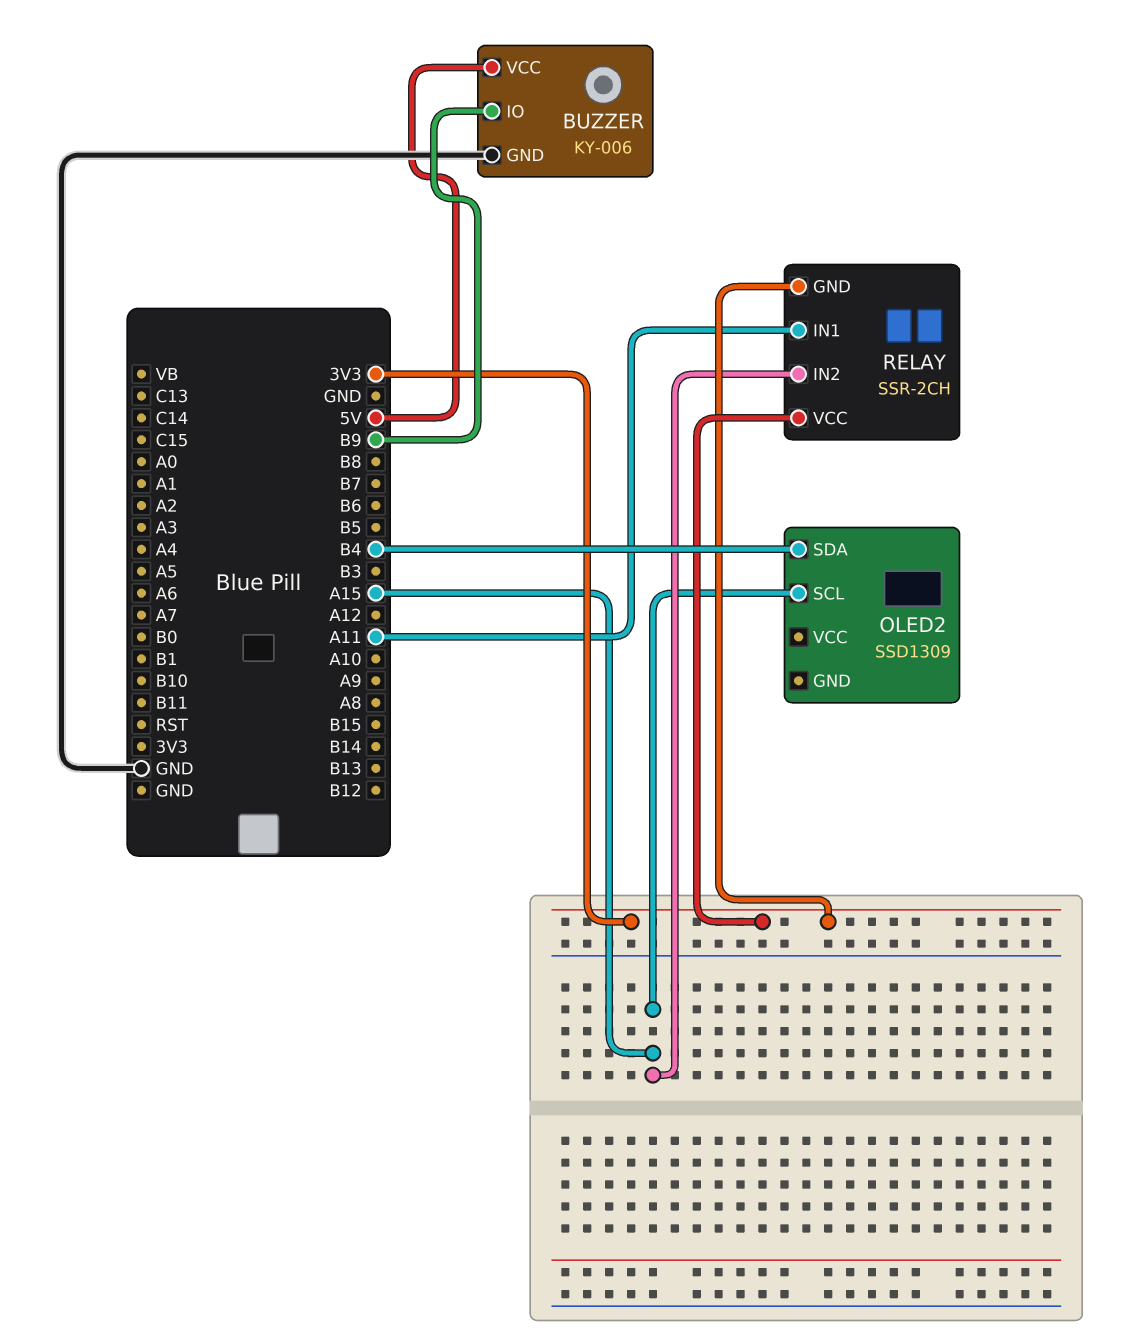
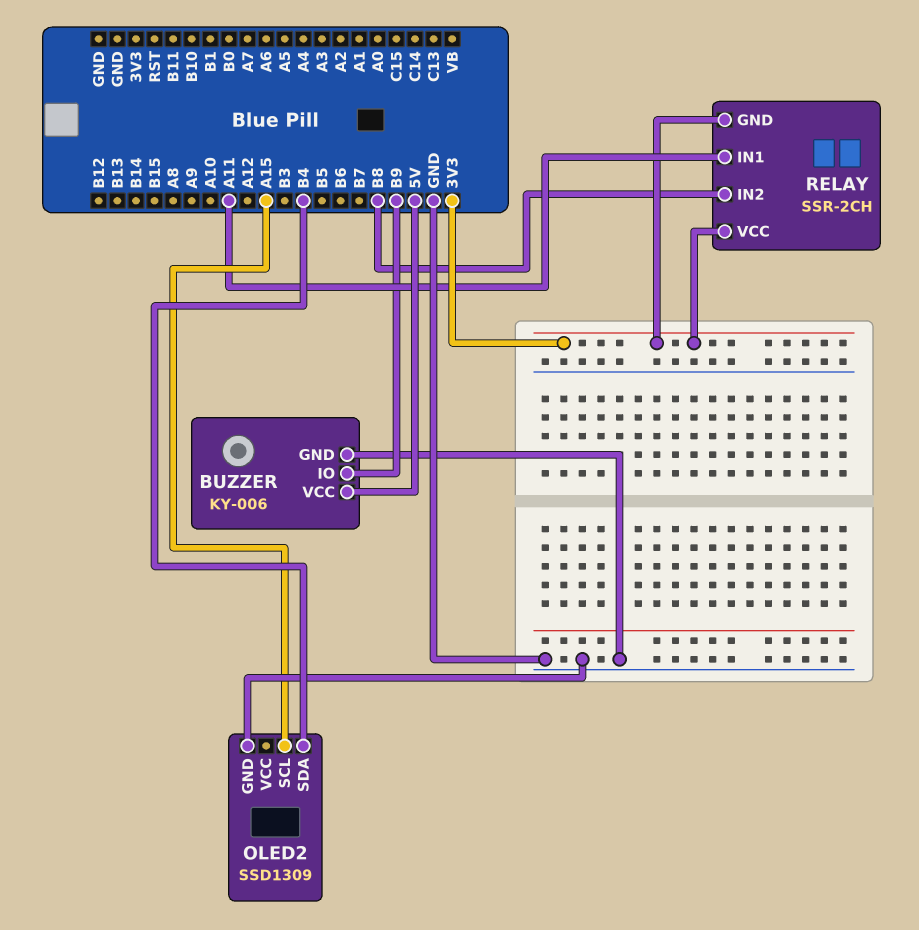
OLED2 pin GND: none -> GND
RELAY pin IN2: A15 -> B8

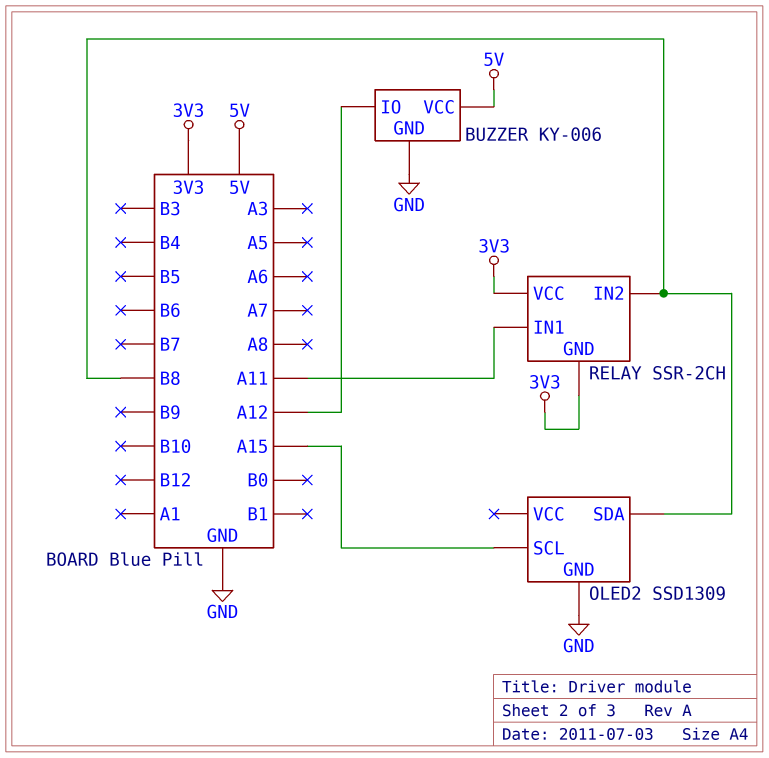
BUZZER pin IO: B9 -> A12
OLED2 pin SDA: B4 -> B8

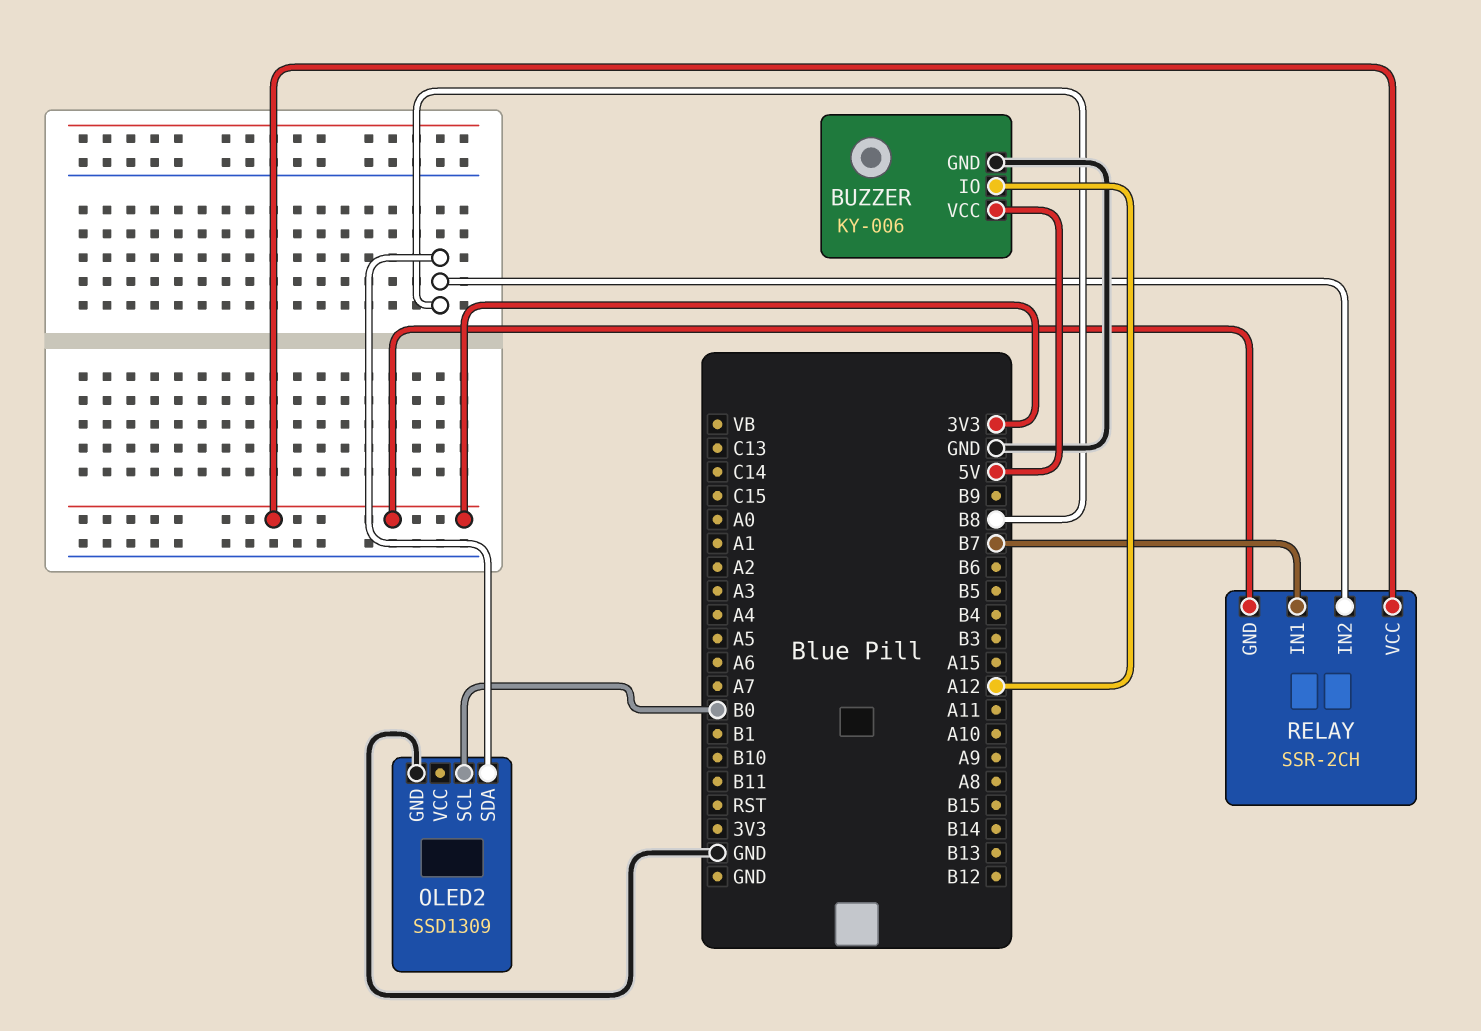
OLED2 pin SCL: A15 -> B0
RELAY pin IN1: A11 -> B7

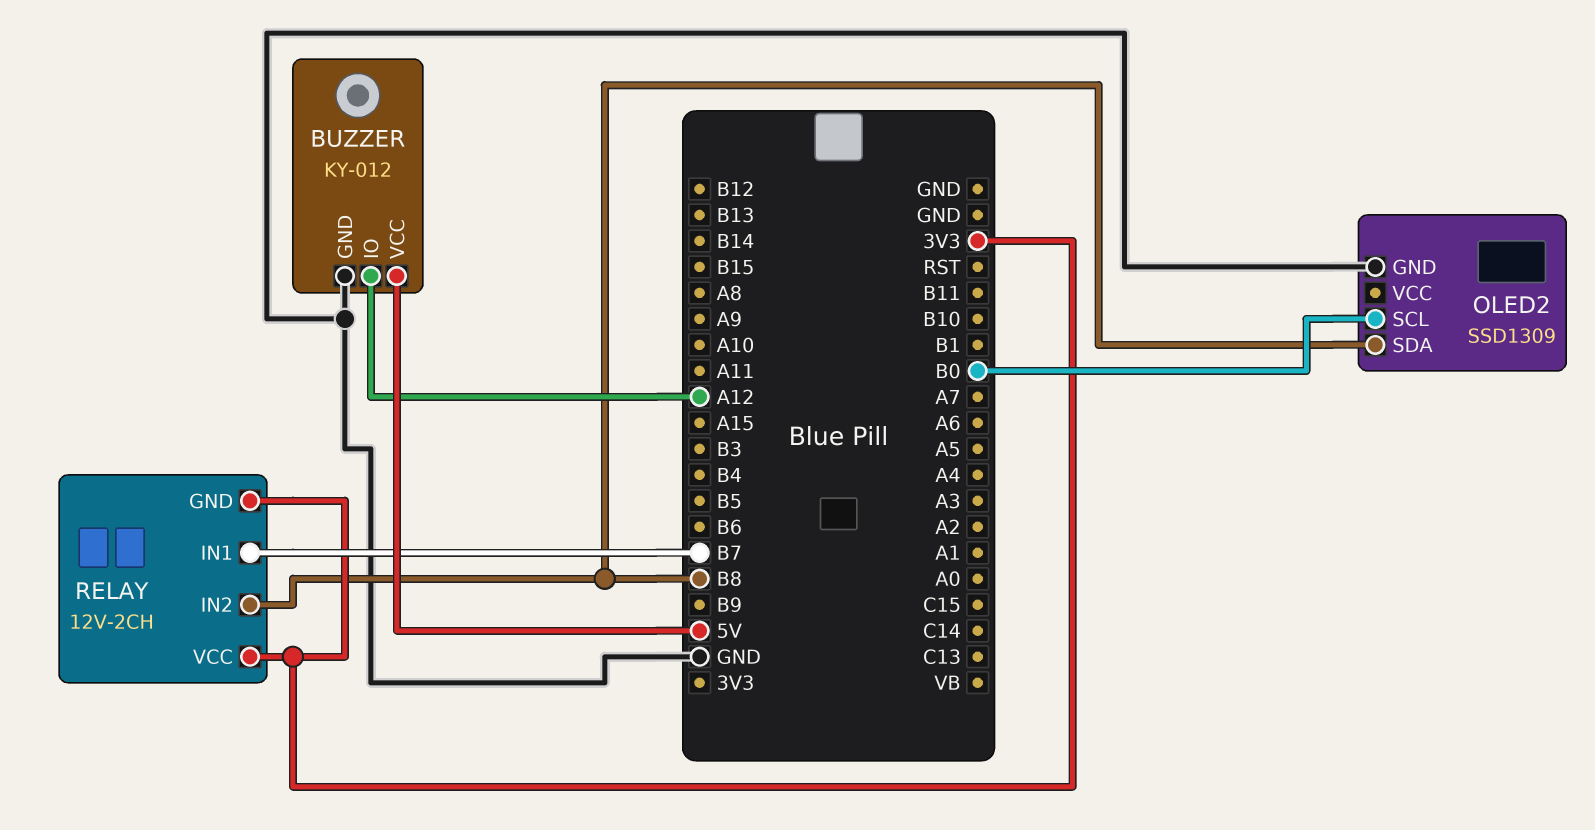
BUZZER: KY-006 -> KY-012
RELAY: SSR-2CH -> 12V-2CH

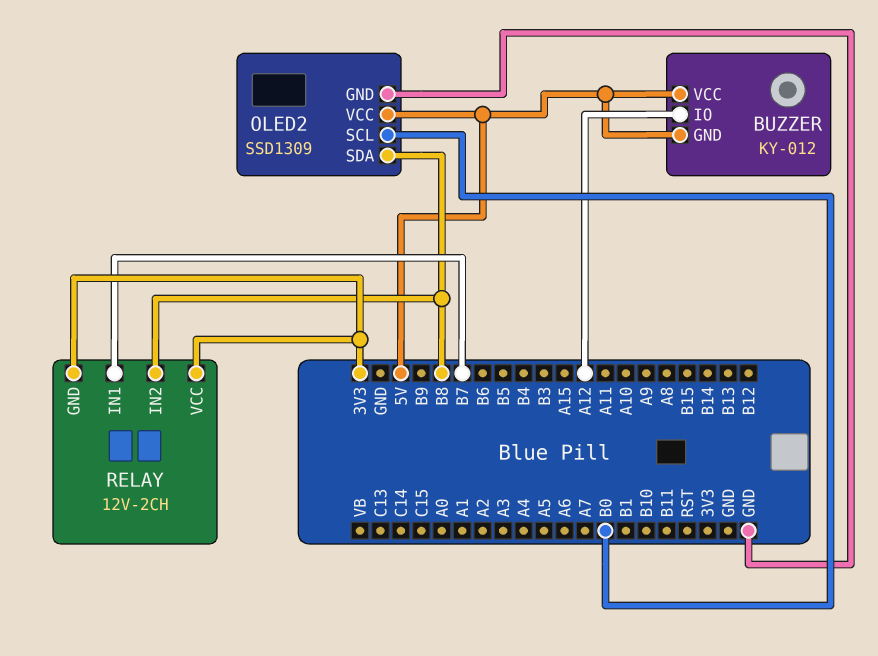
BUZZER pin GND: GND -> 5V
OLED2 pin VCC: none -> 5V

